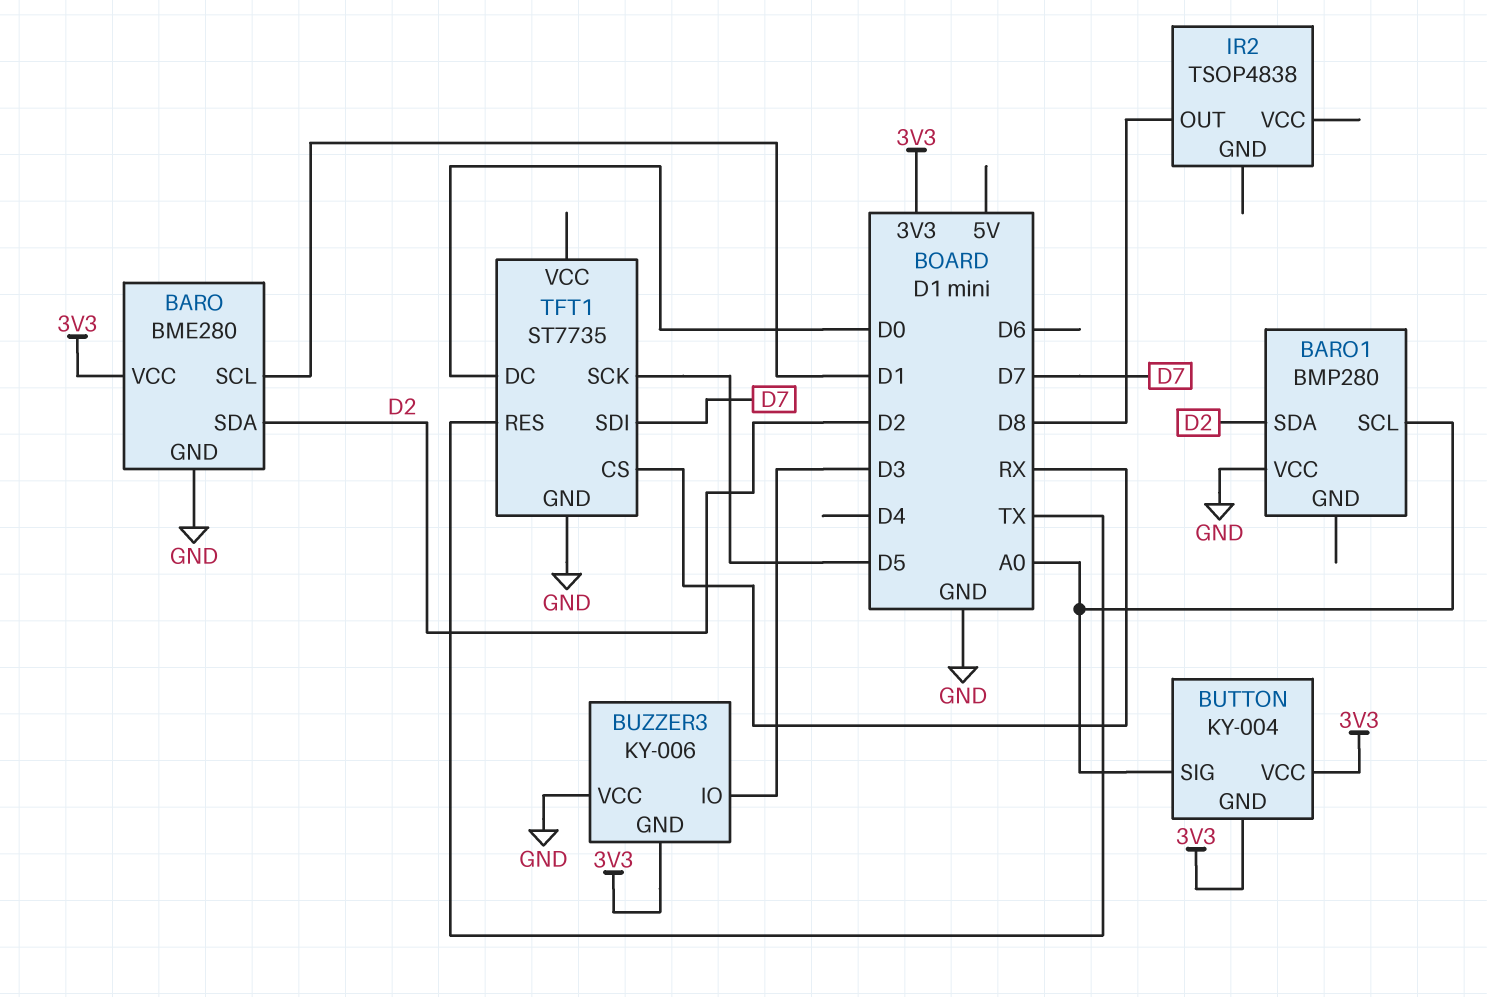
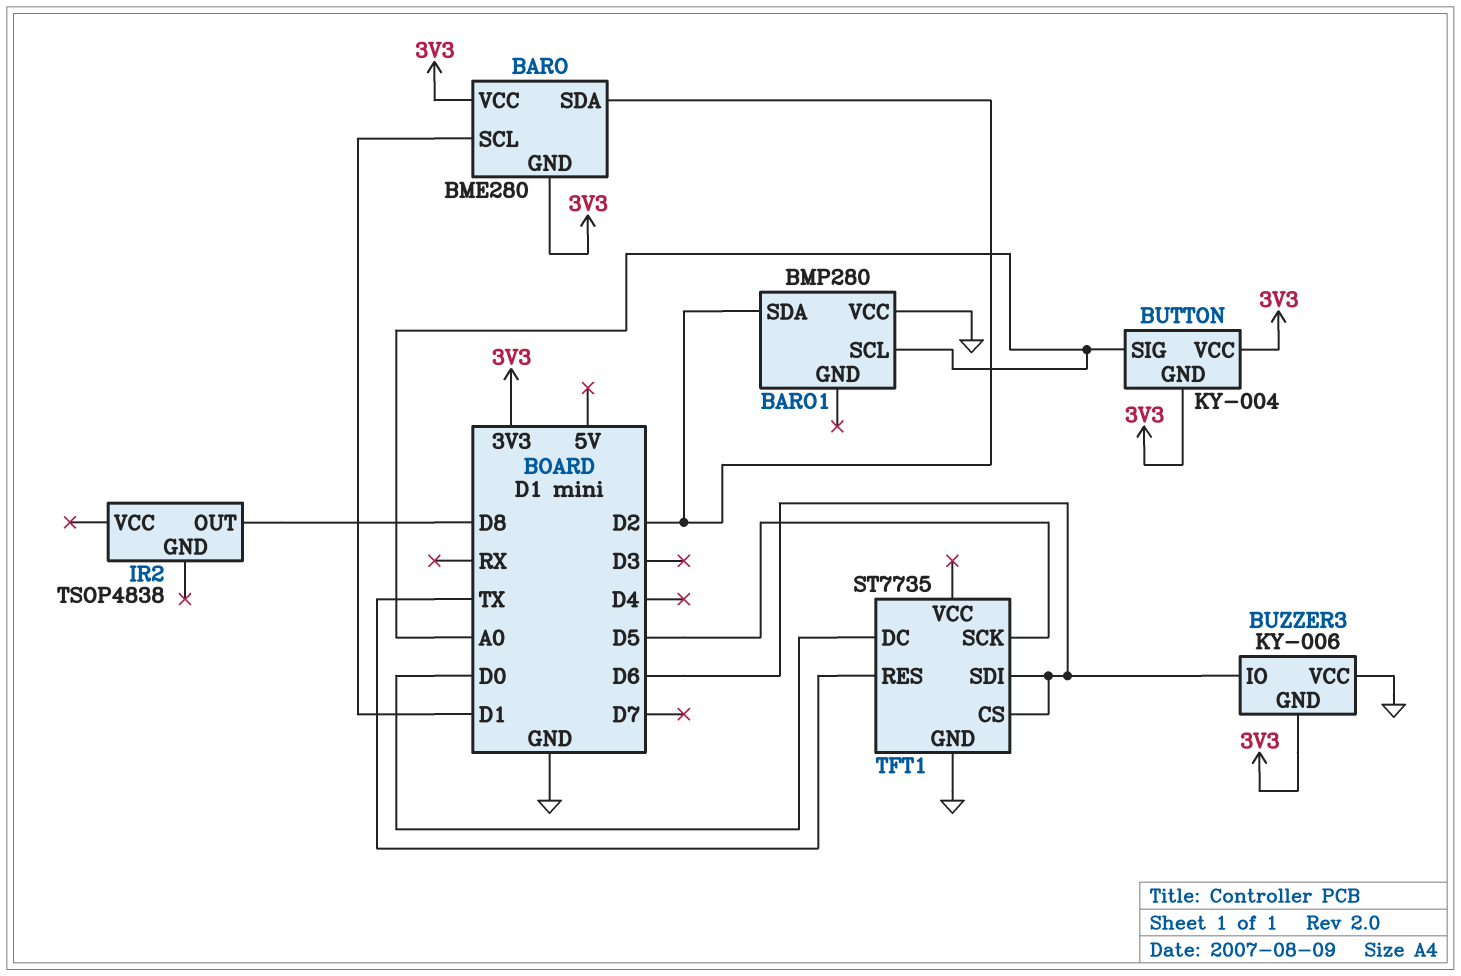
BARO pin GND: GND -> 3V3
BUZZER3 pin IO: D3 -> D6
TFT1 pin CS: RX -> D6
TFT1 pin SDI: D7 -> D6

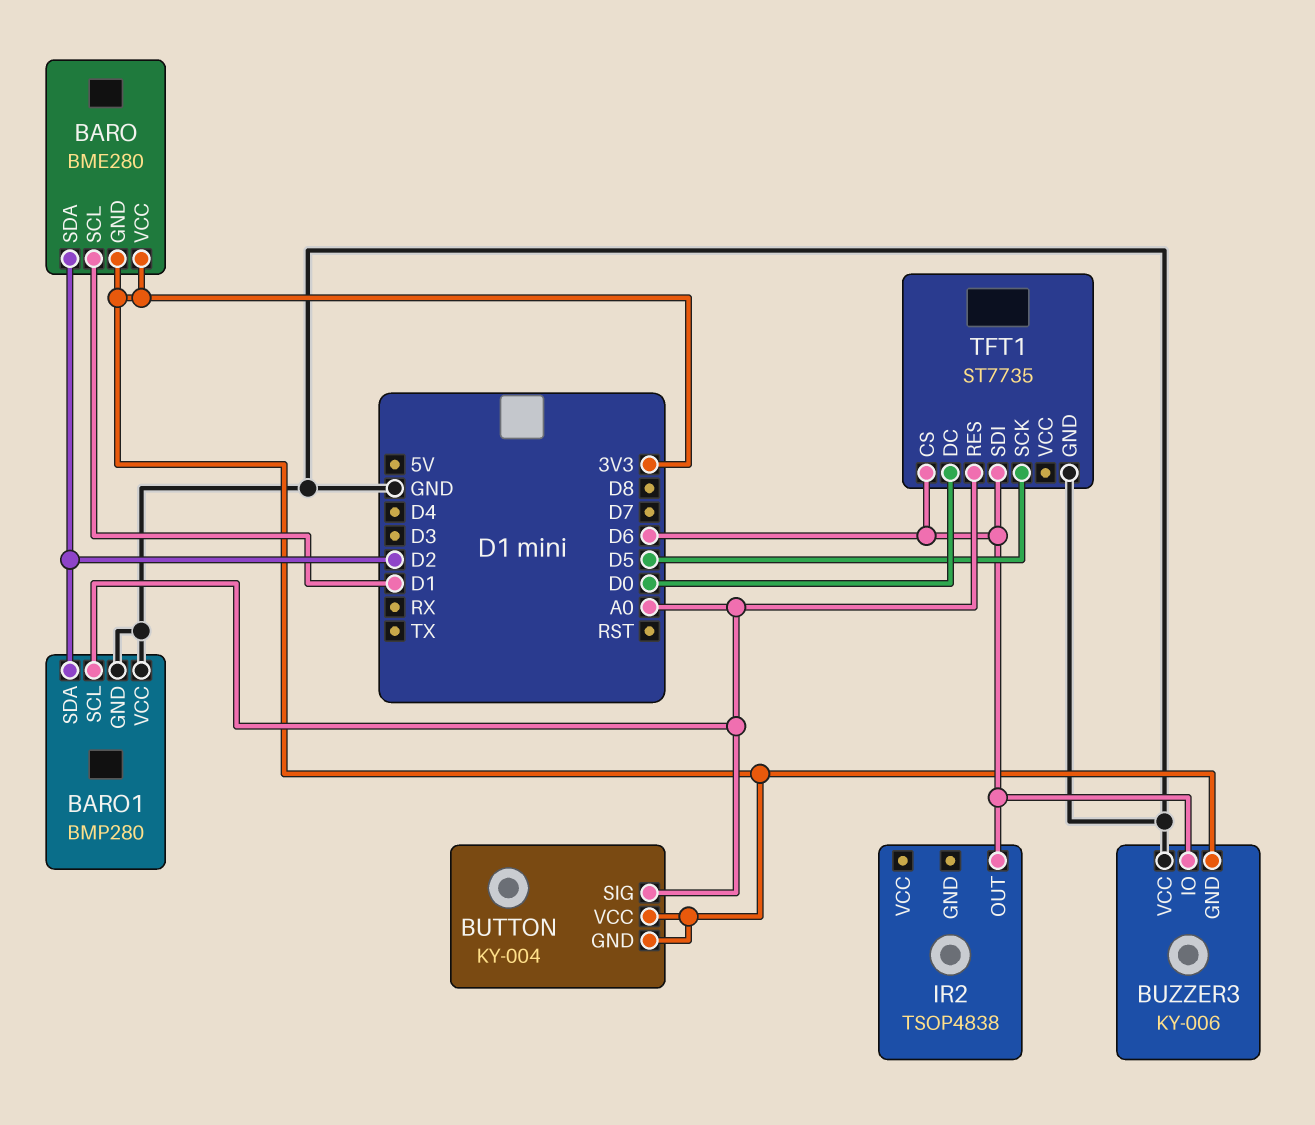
BARO1 pin GND: none -> GND
IR2 pin OUT: D8 -> D6
TFT1 pin RES: TX -> A0

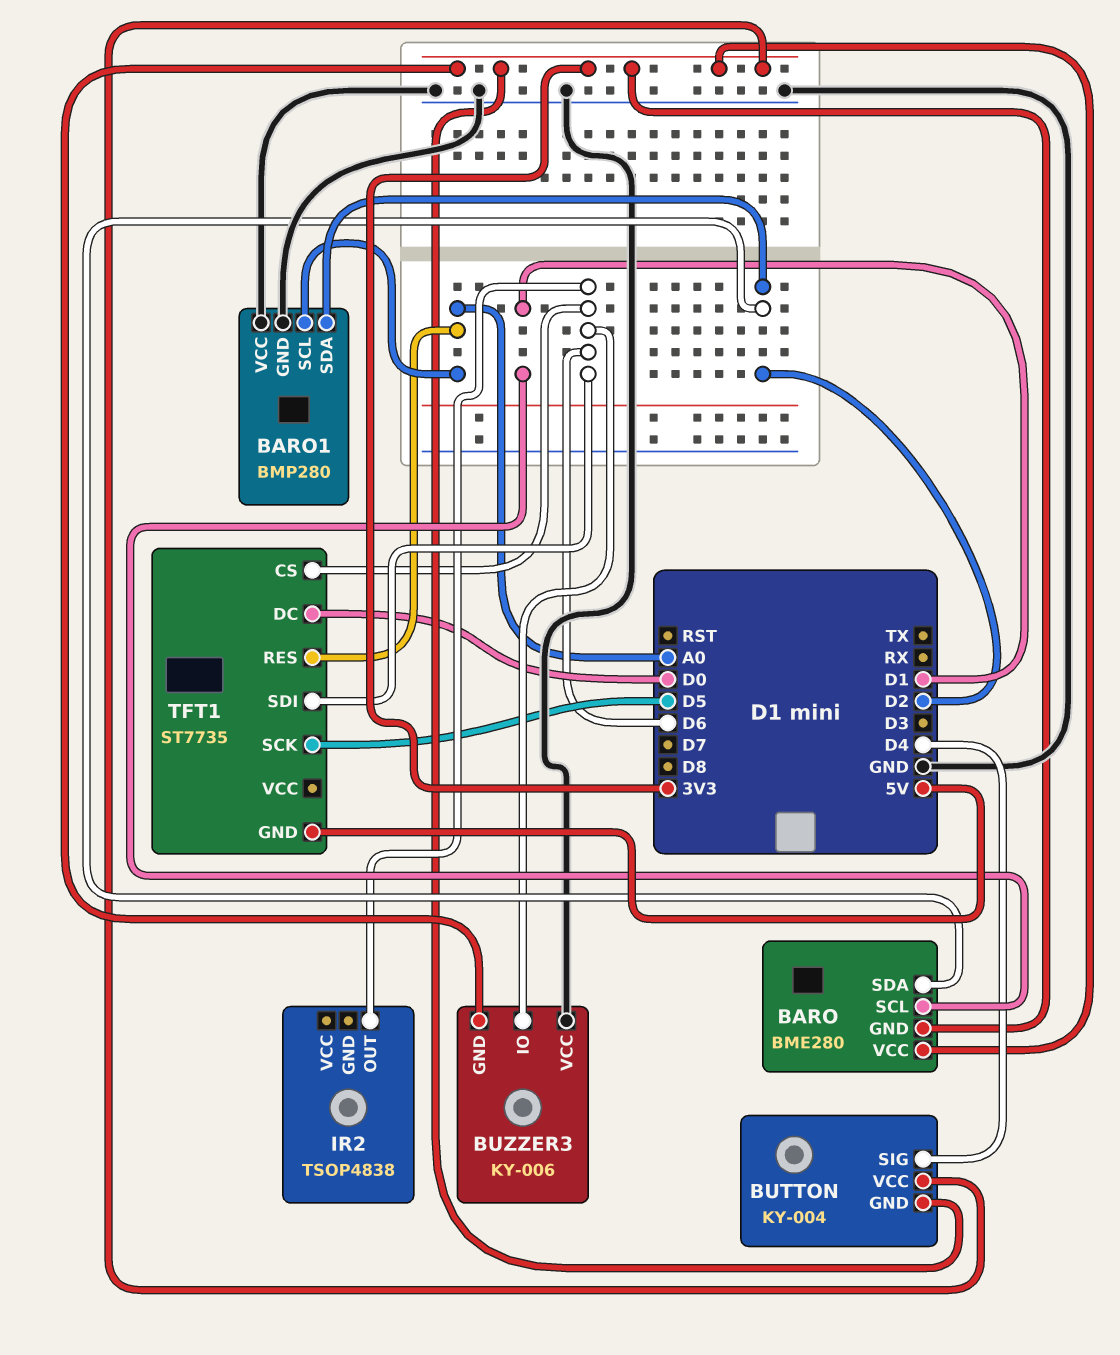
BUTTON pin SIG: A0 -> D4
TFT1 pin GND: GND -> 5V

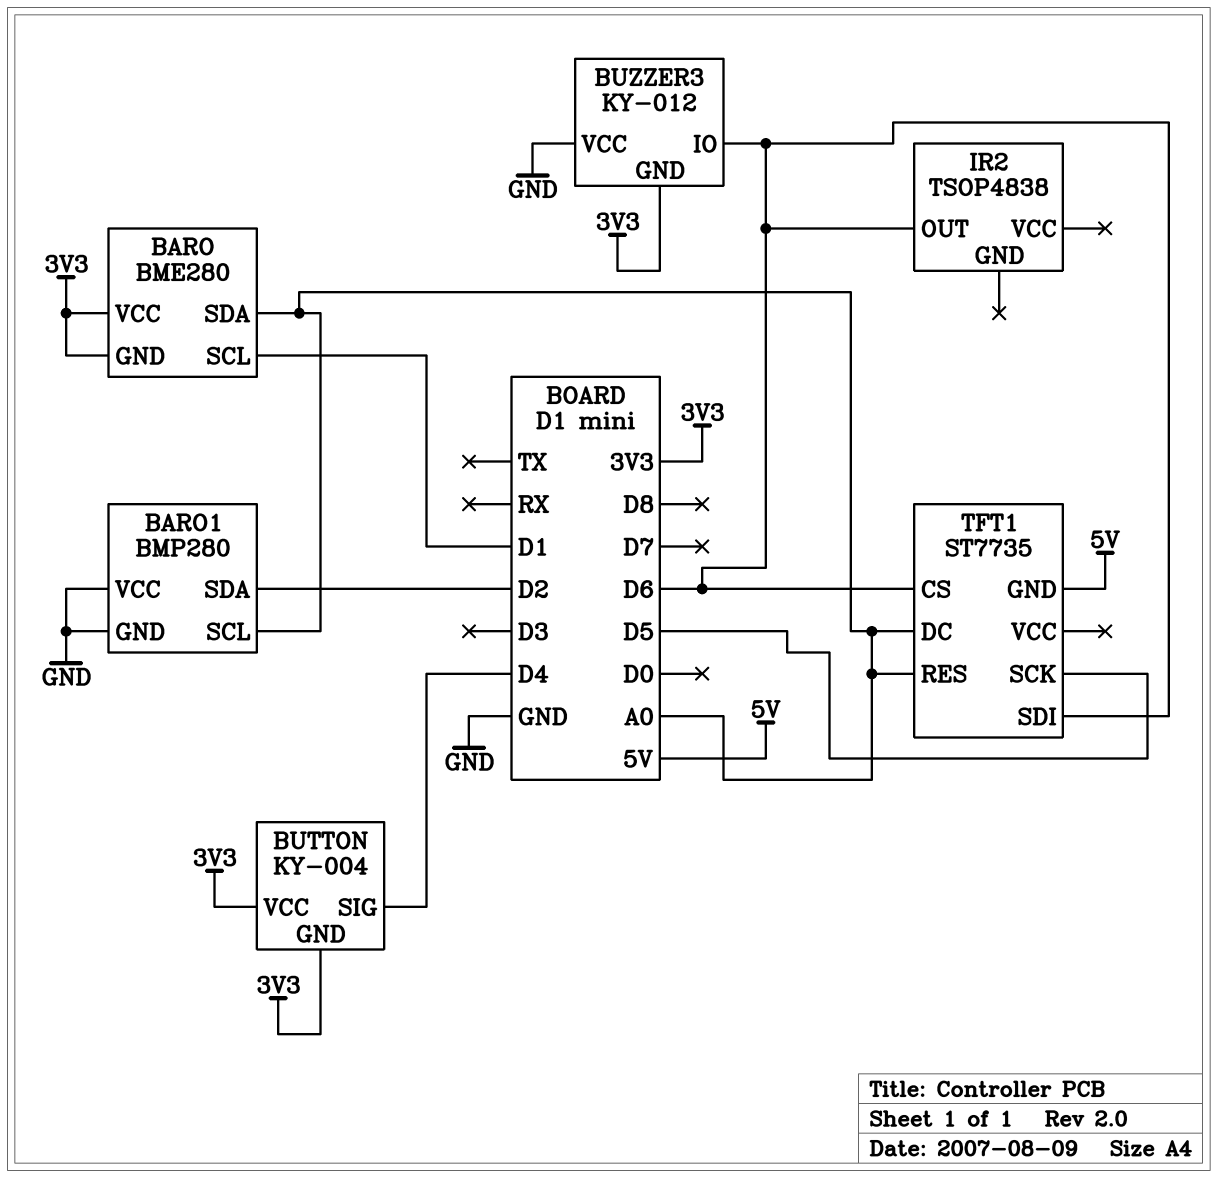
BARO pin SDA: D2 -> A0
BUZZER3: KY-006 -> KY-012
TFT1 pin DC: D0 -> A0

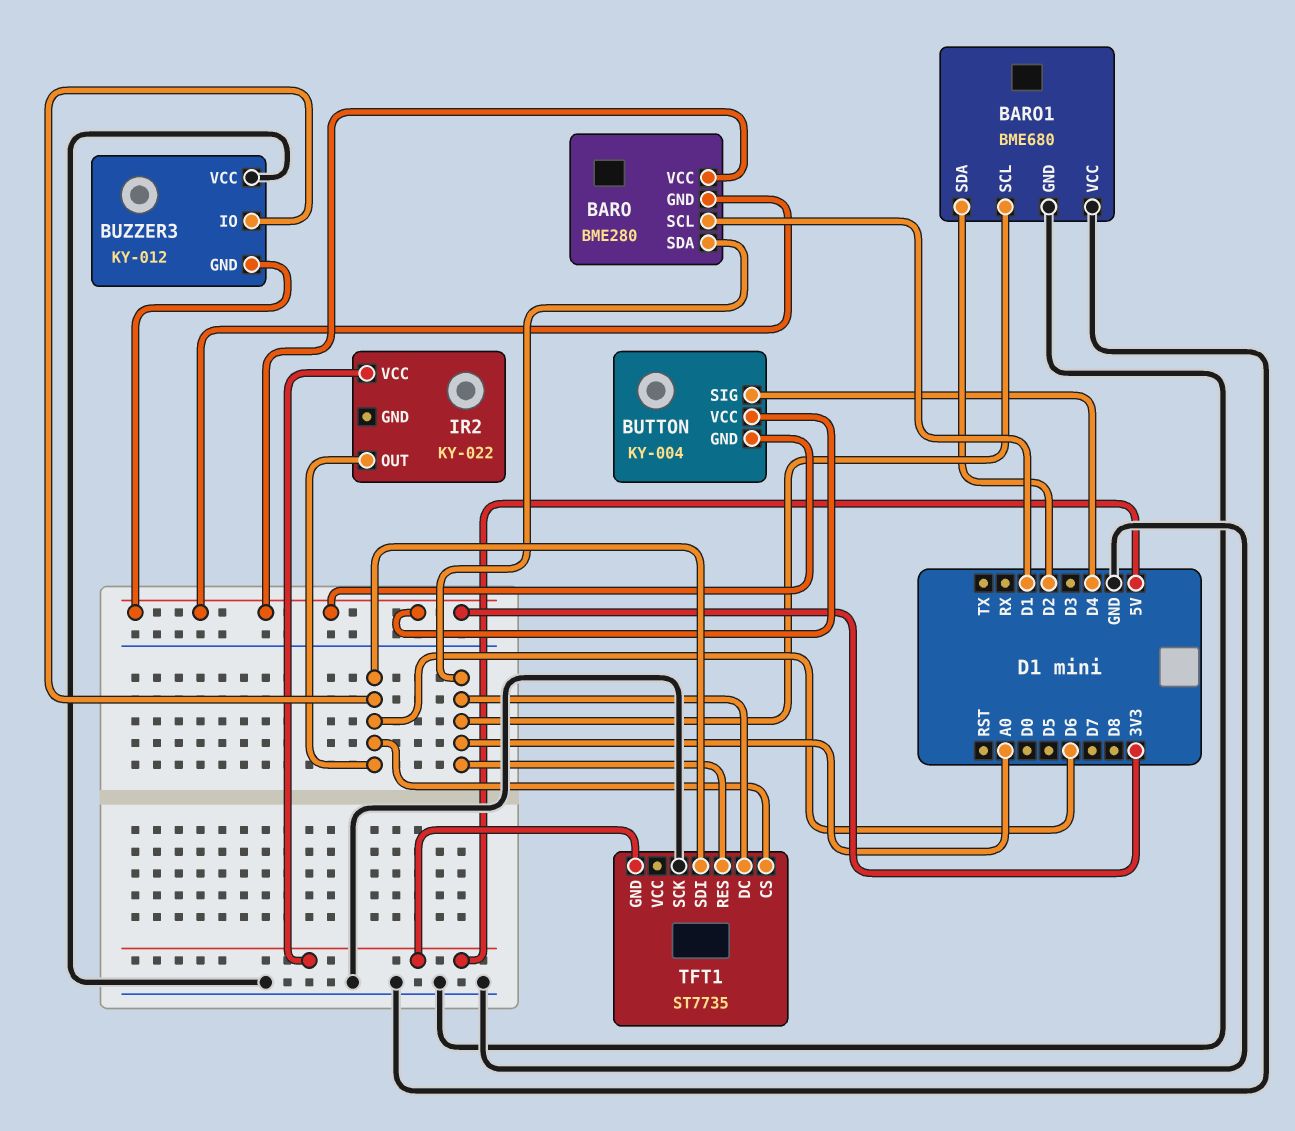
BARO1: BMP280 -> BME680
IR2: TSOP4838 -> KY-022
IR2 pin VCC: none -> 5V
TFT1 pin SCK: D5 -> GND

